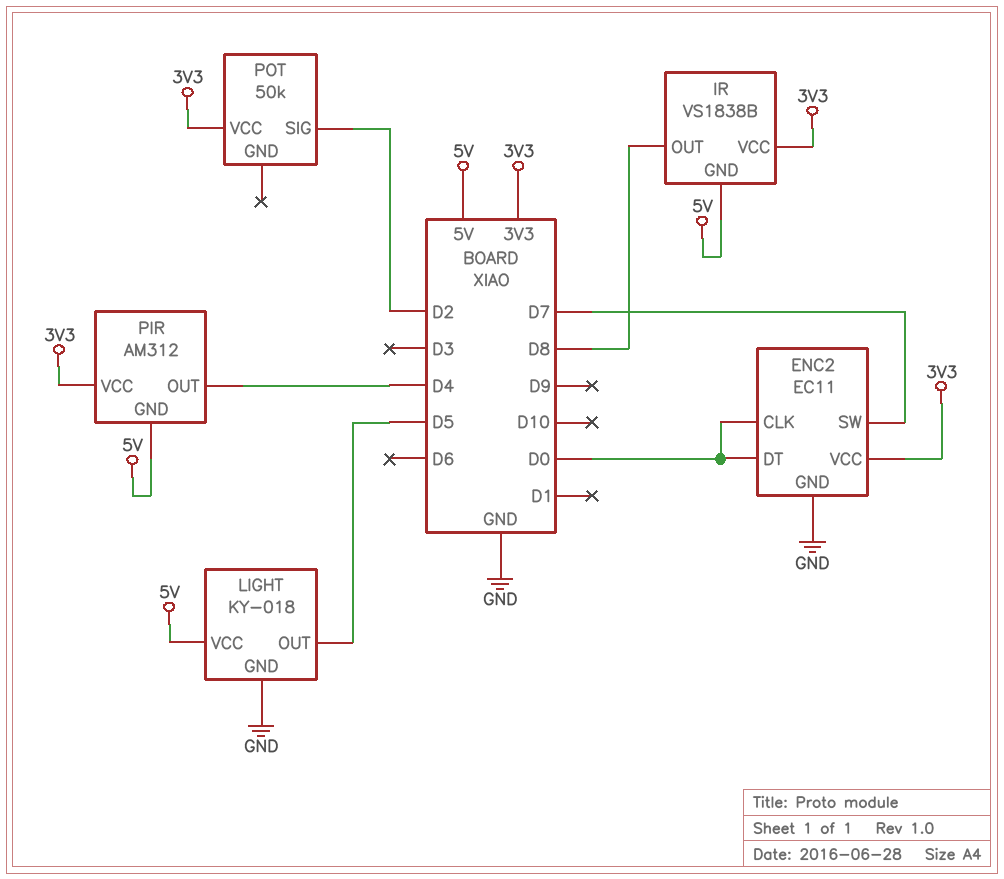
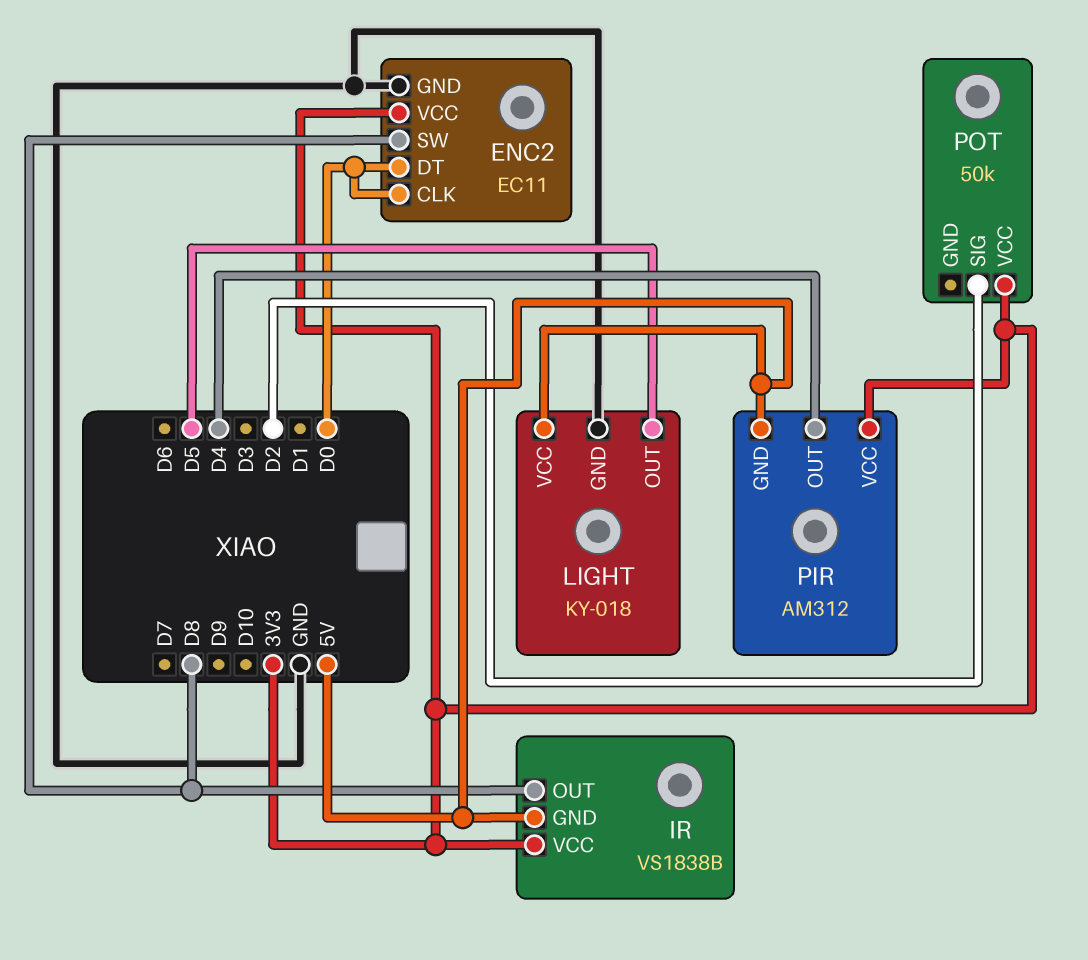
ENC2 pin SW: D7 -> D8

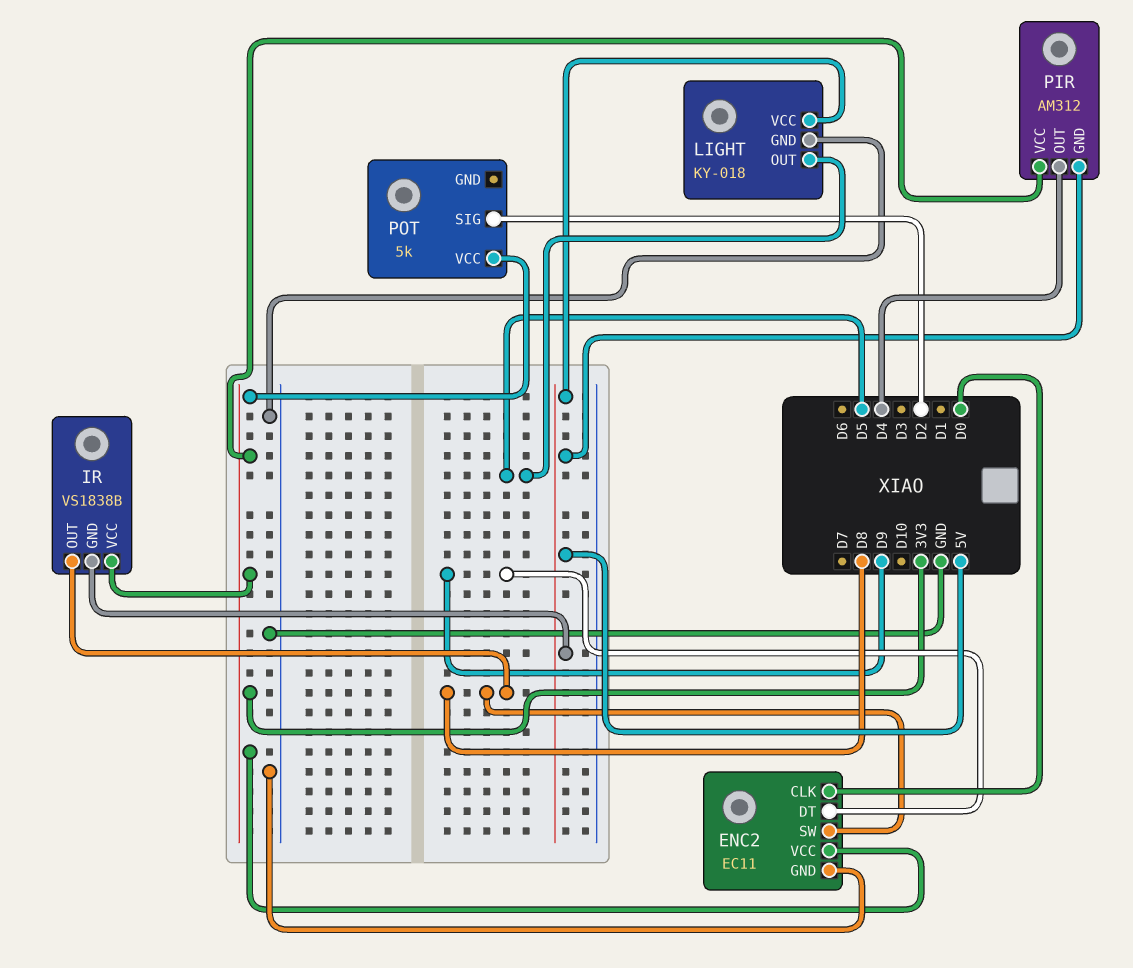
ENC2 pin DT: D0 -> D9
POT: 50k -> 5k

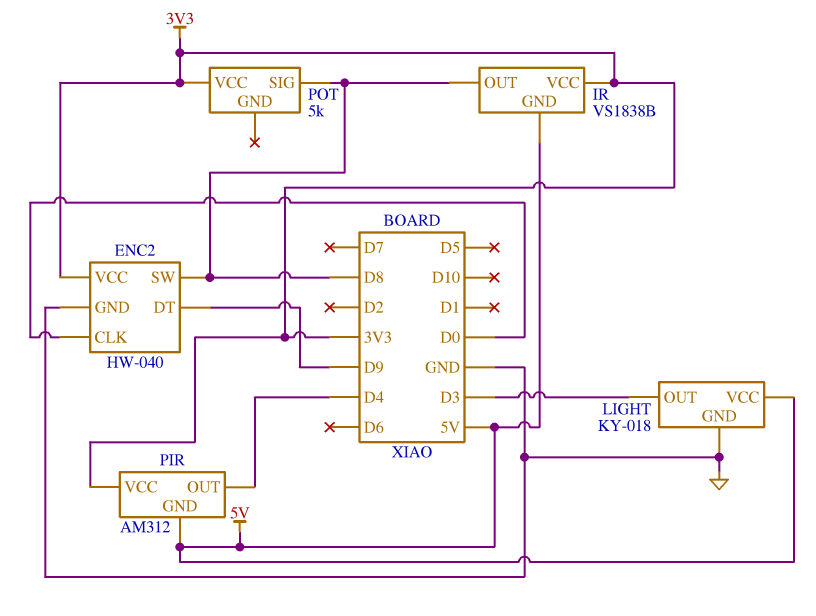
ENC2: EC11 -> HW-040
LIGHT pin OUT: D5 -> D3
POT pin SIG: D2 -> D8

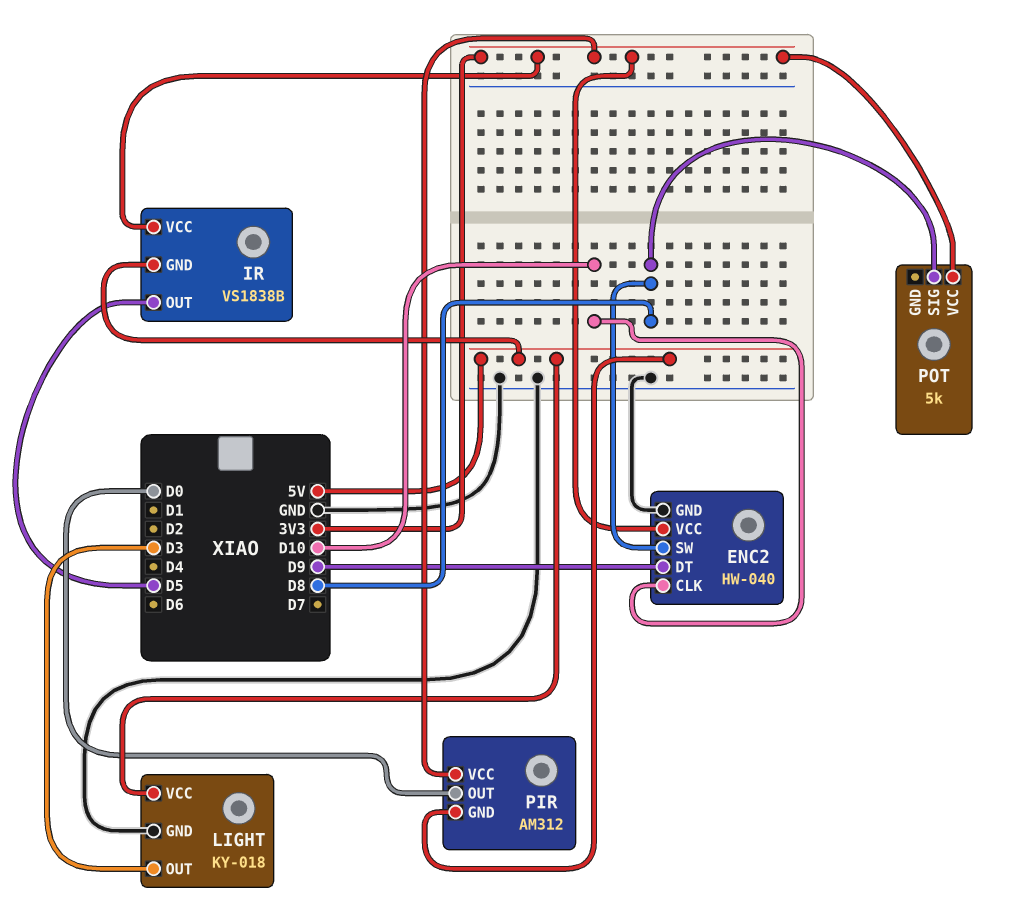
ENC2 pin CLK: D0 -> D10
IR pin OUT: D8 -> D5
PIR pin OUT: D4 -> D0

